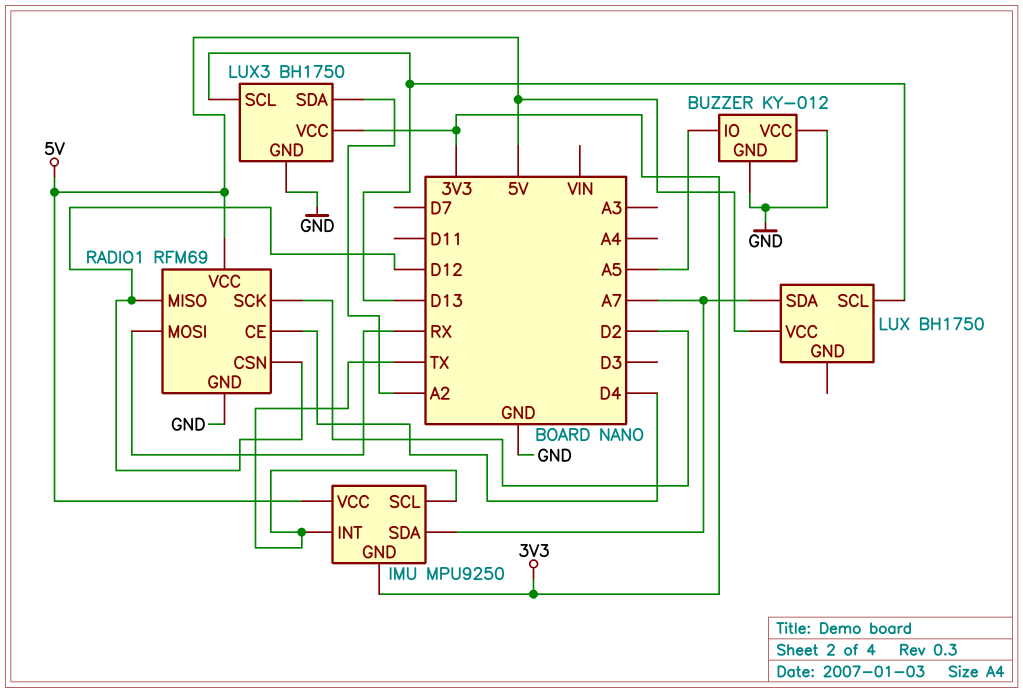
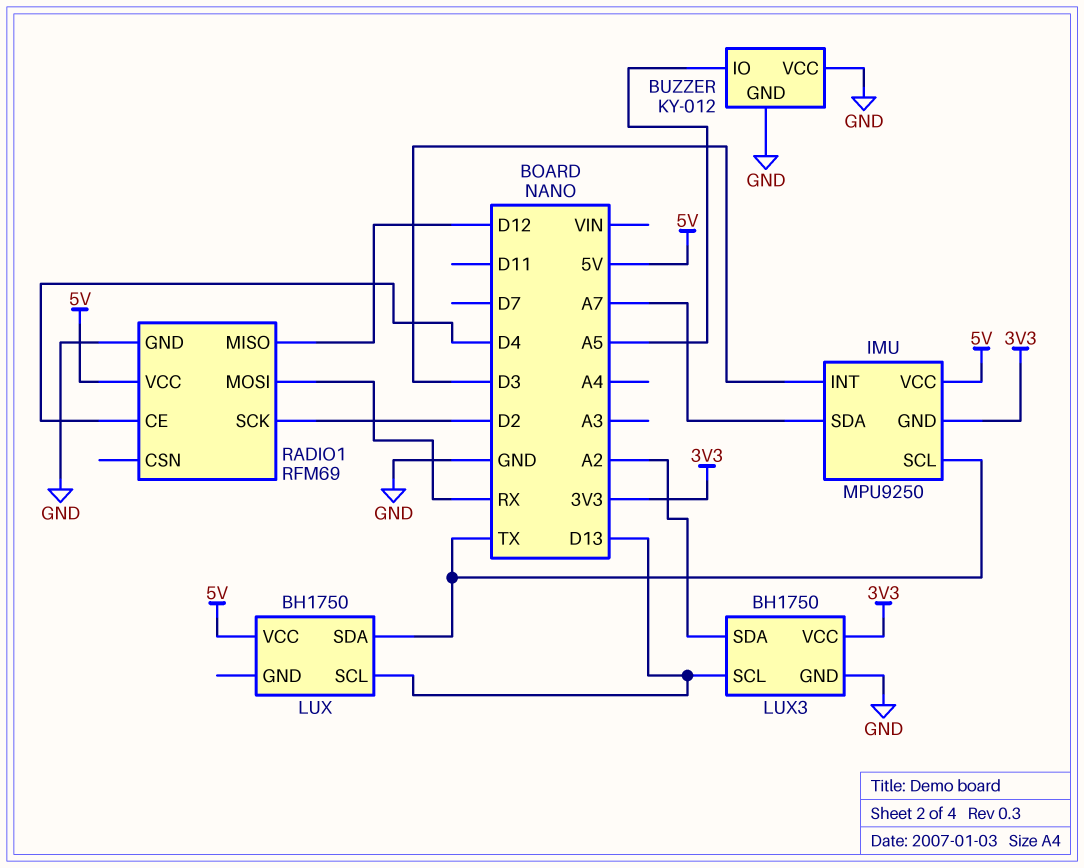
IMU pin INT: TX -> D3
LUX pin SDA: A7 -> TX
RADIO1 pin CSN: D12 -> none

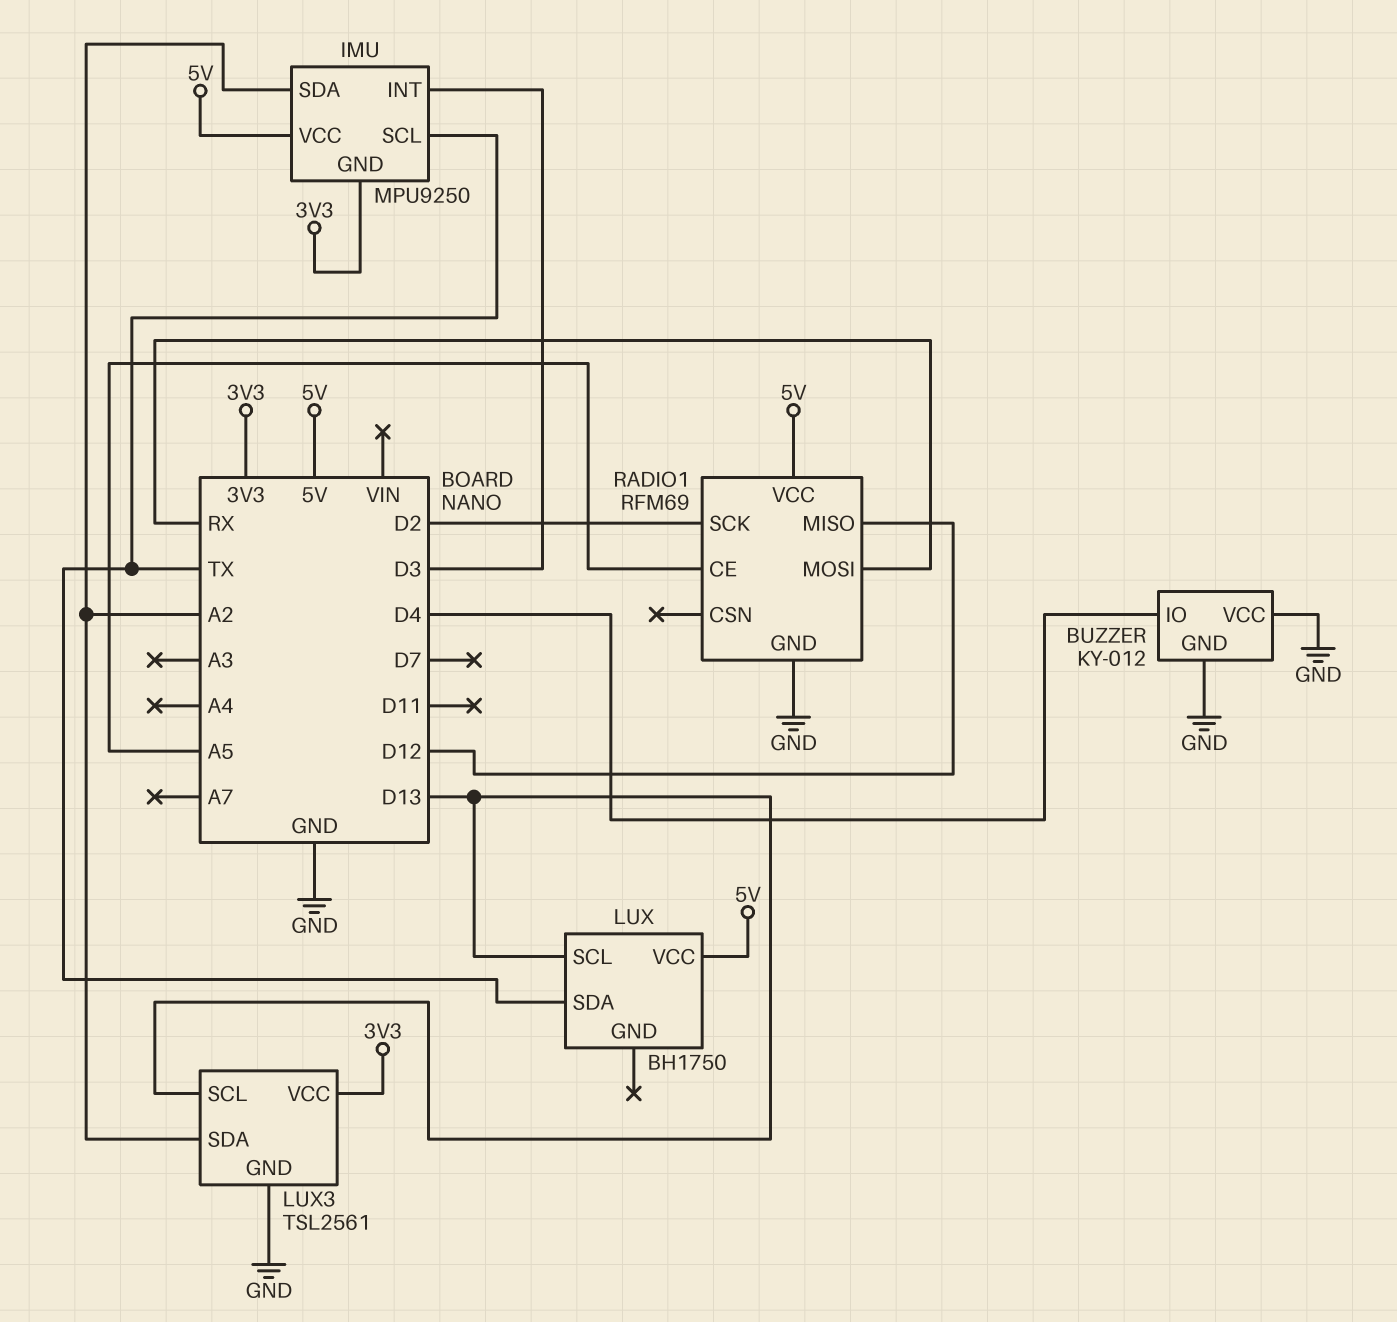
BUZZER pin IO: A5 -> D4
IMU pin SDA: A7 -> A2
LUX3: BH1750 -> TSL2561
RADIO1 pin CE: D4 -> A5

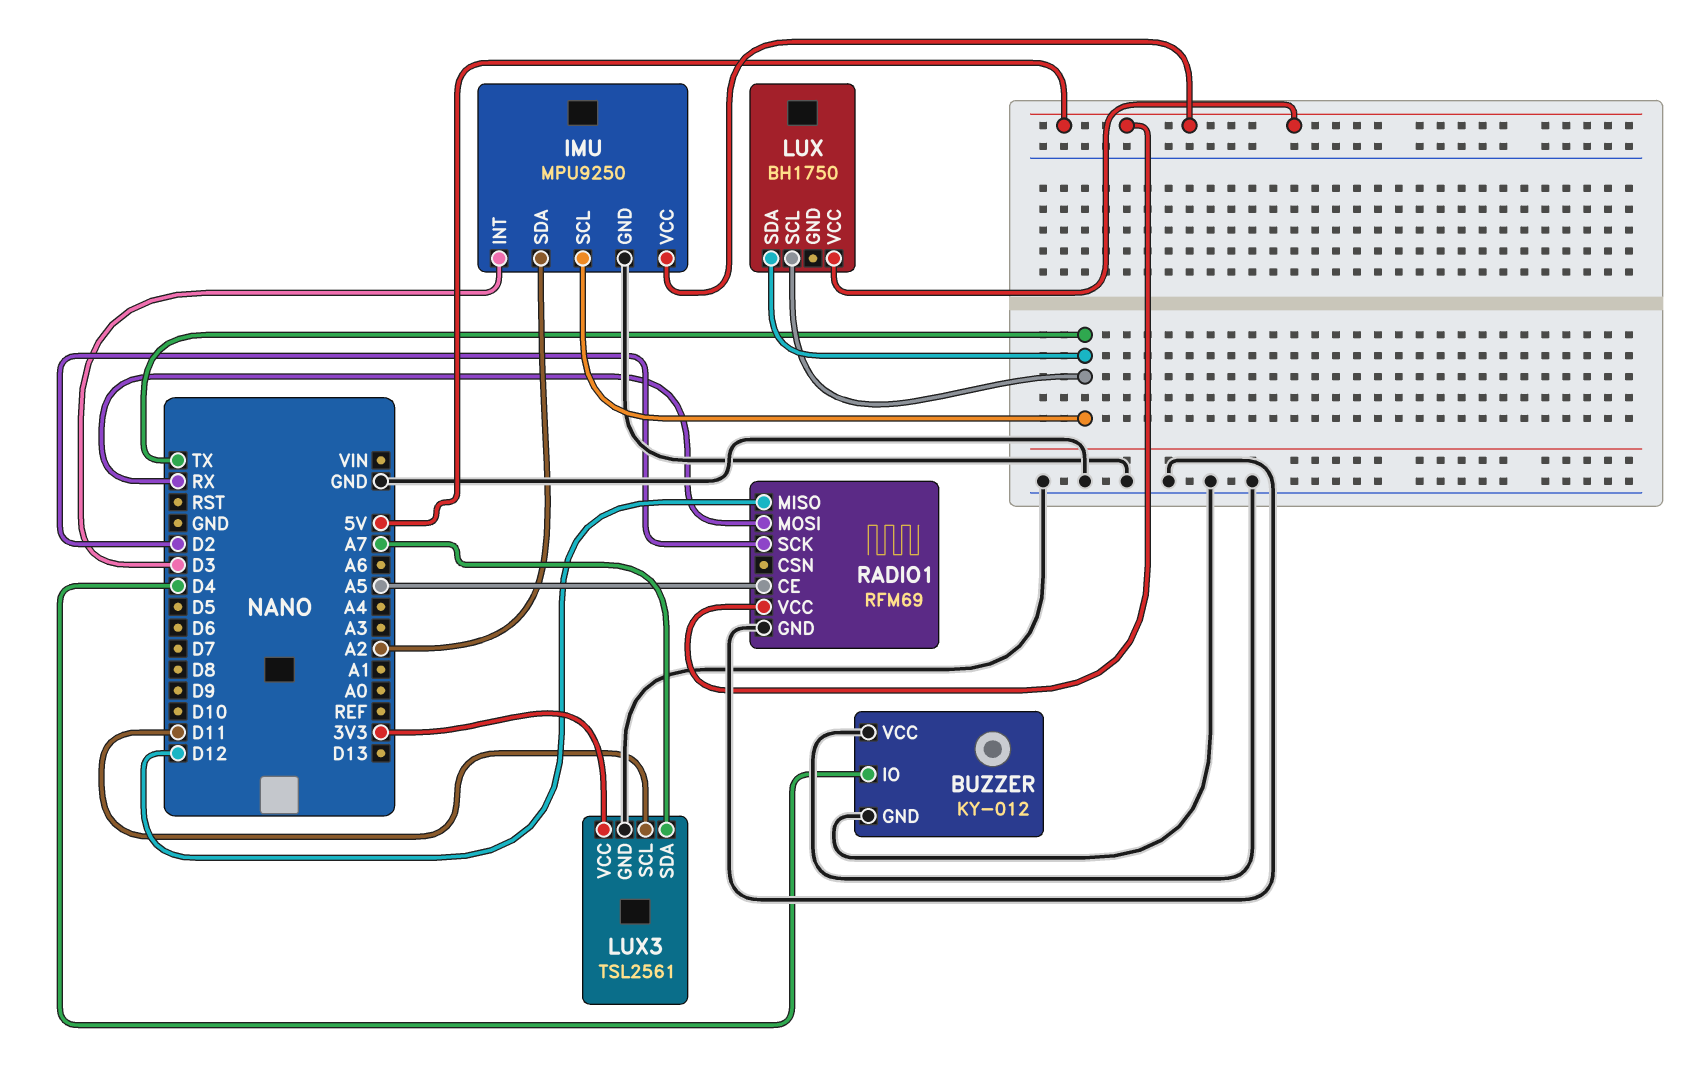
IMU pin GND: 3V3 -> GND
LUX pin SCL: D13 -> TX
LUX3 pin SCL: D13 -> D11
LUX3 pin SDA: A2 -> A7

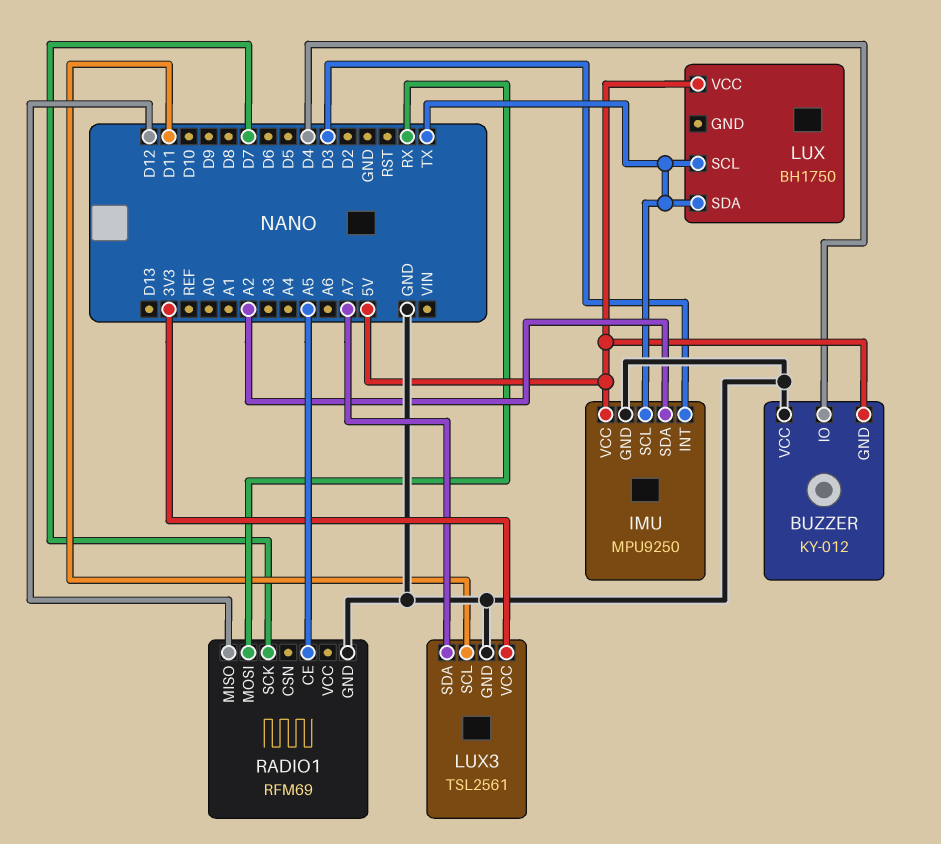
BUZZER pin GND: GND -> 5V
RADIO1 pin SCK: D2 -> D7
RADIO1 pin VCC: 5V -> none

